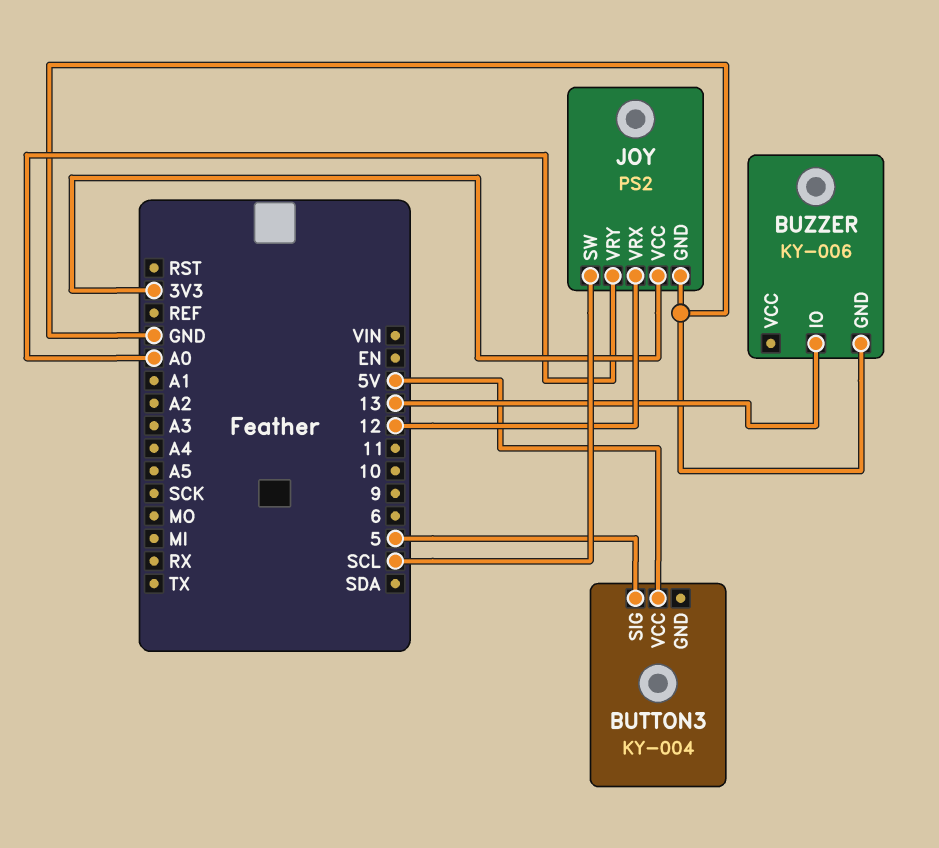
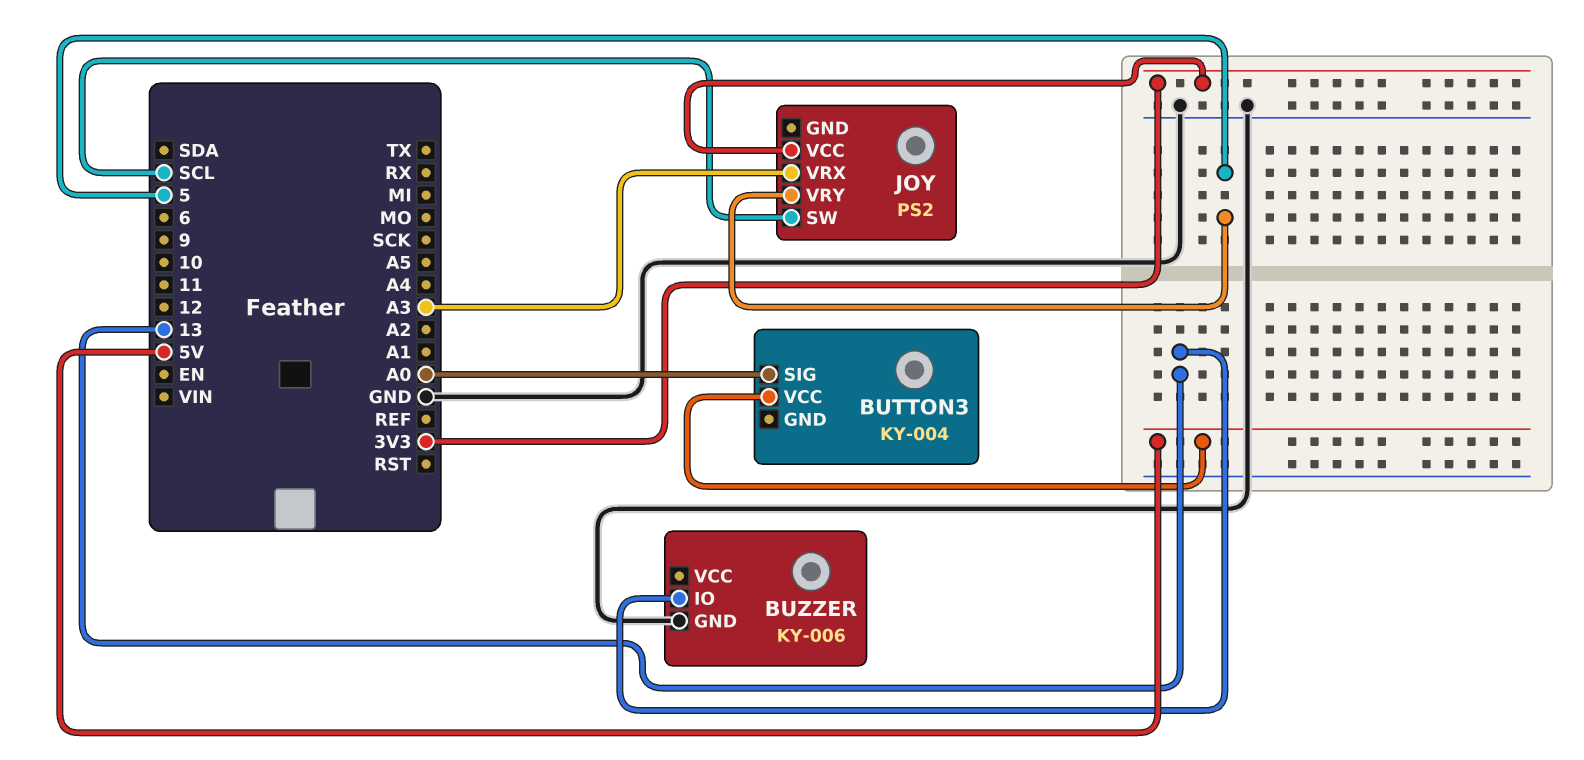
BUTTON3 pin SIG: 5 -> A0
JOY pin GND: GND -> none
JOY pin VRX: 12 -> A3
JOY pin VRY: A0 -> 5

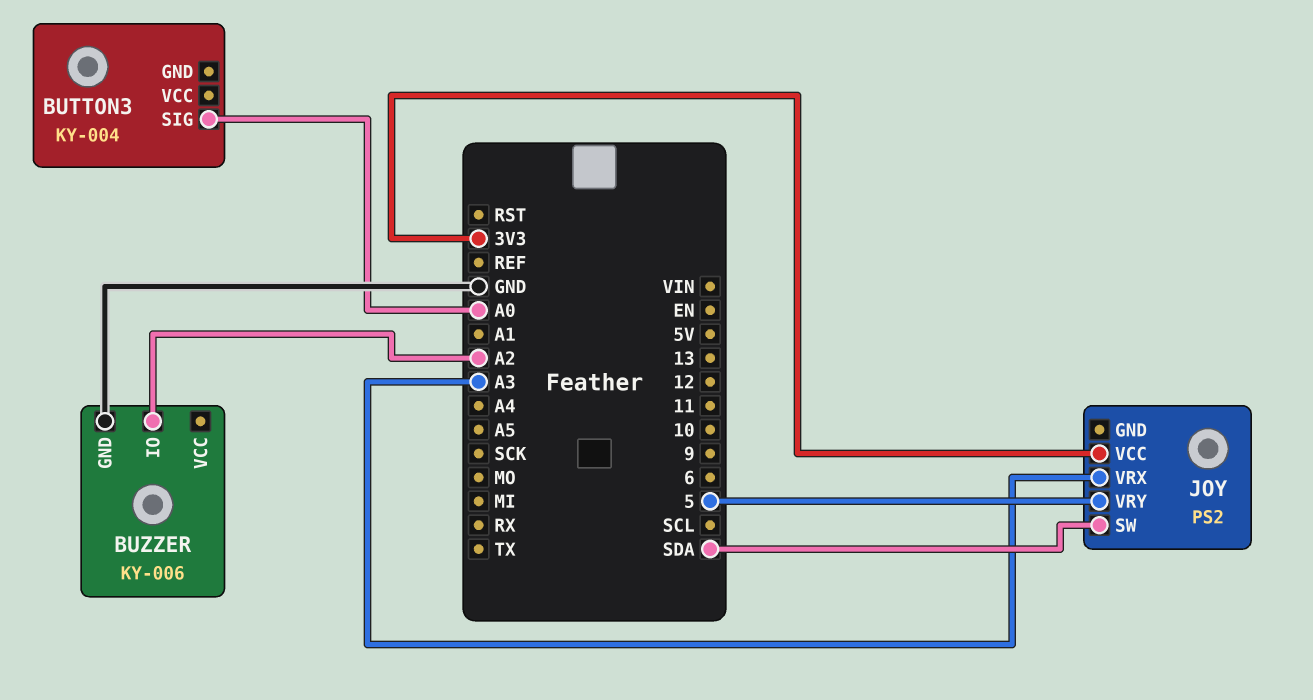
BUTTON3 pin VCC: 5V -> none
BUZZER pin IO: 13 -> A2
JOY pin SW: SCL -> SDA

